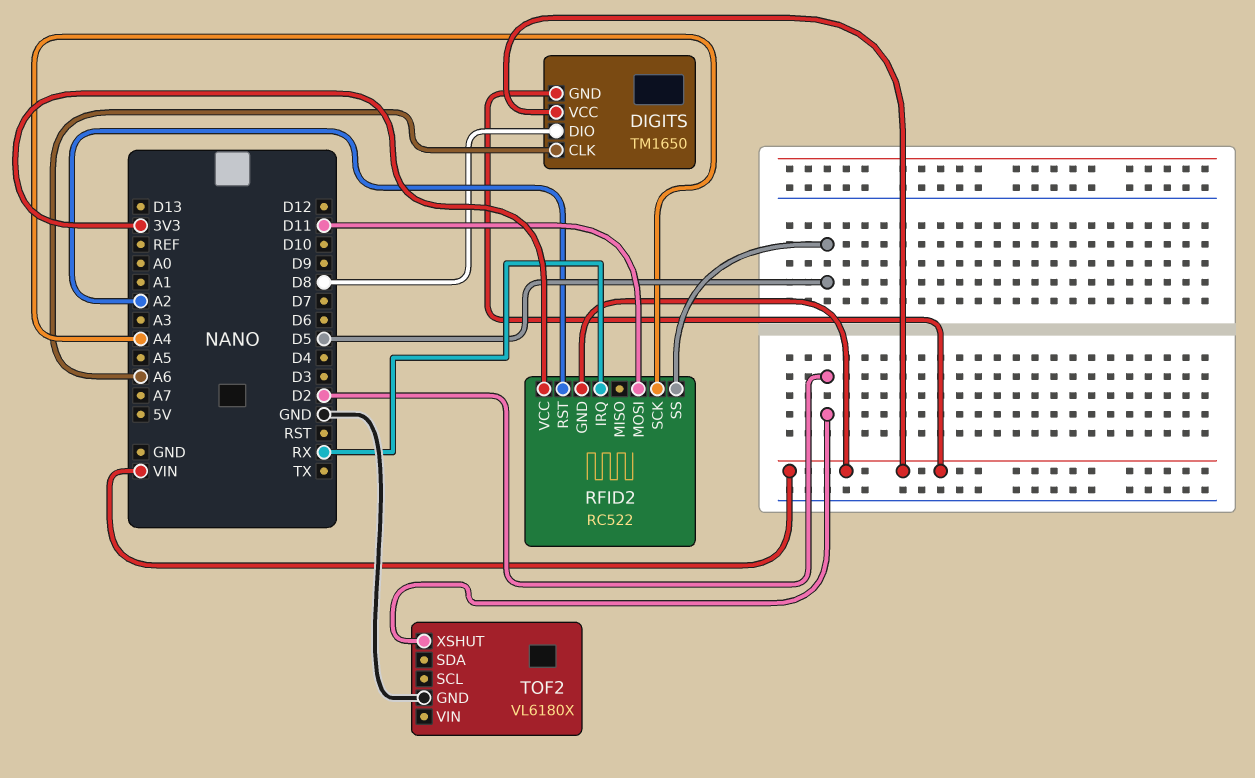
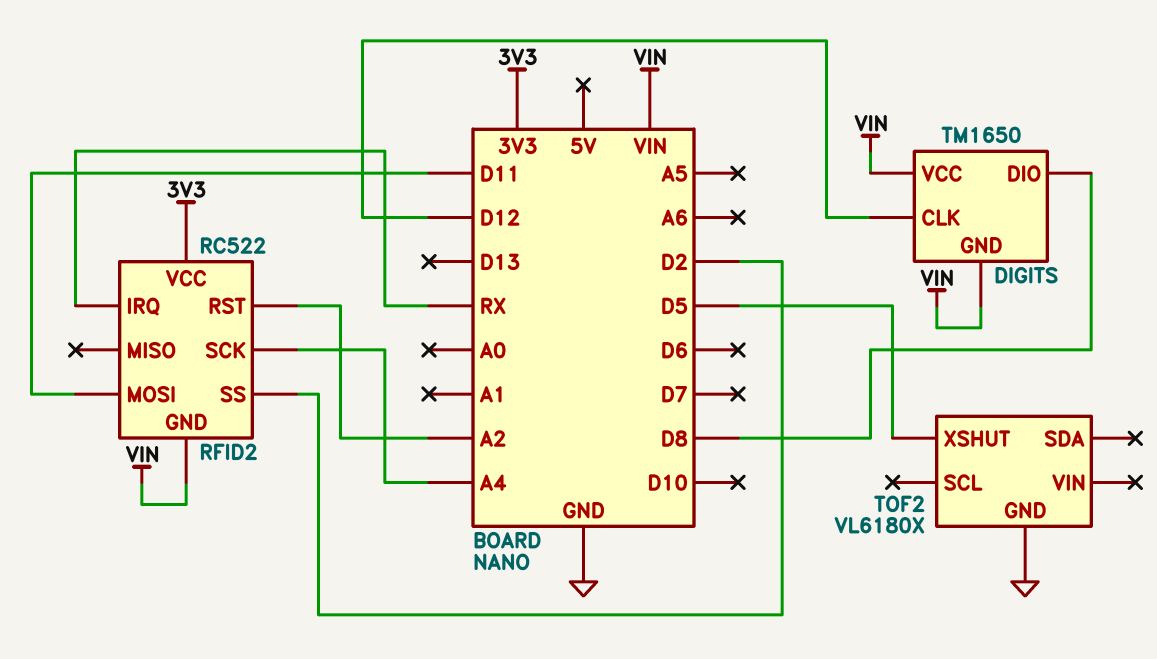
DIGITS pin CLK: A6 -> D12
RFID2 pin SS: D5 -> D2
TOF2 pin XSHUT: D2 -> D5

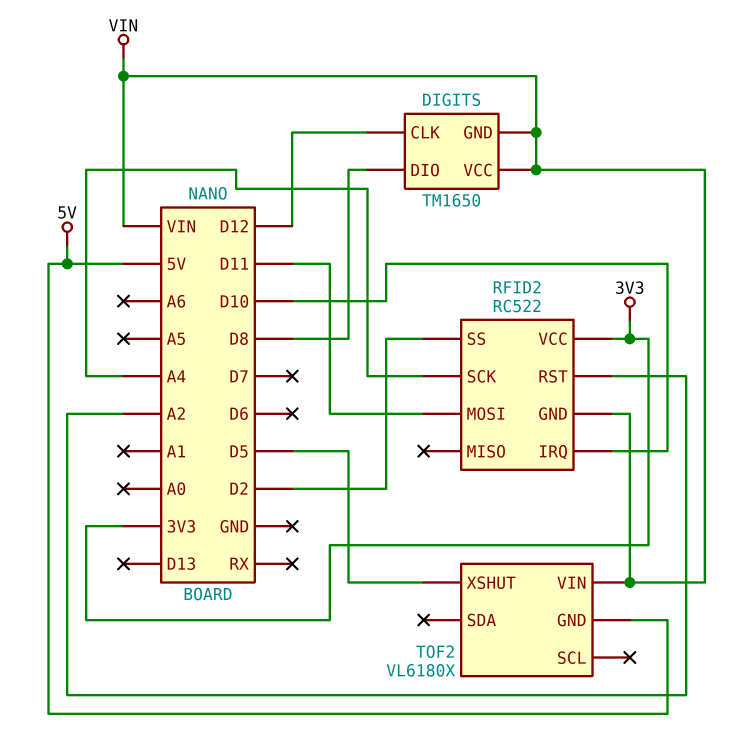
RFID2 pin IRQ: RX -> D10
TOF2 pin GND: GND -> 5V
TOF2 pin VIN: none -> VIN

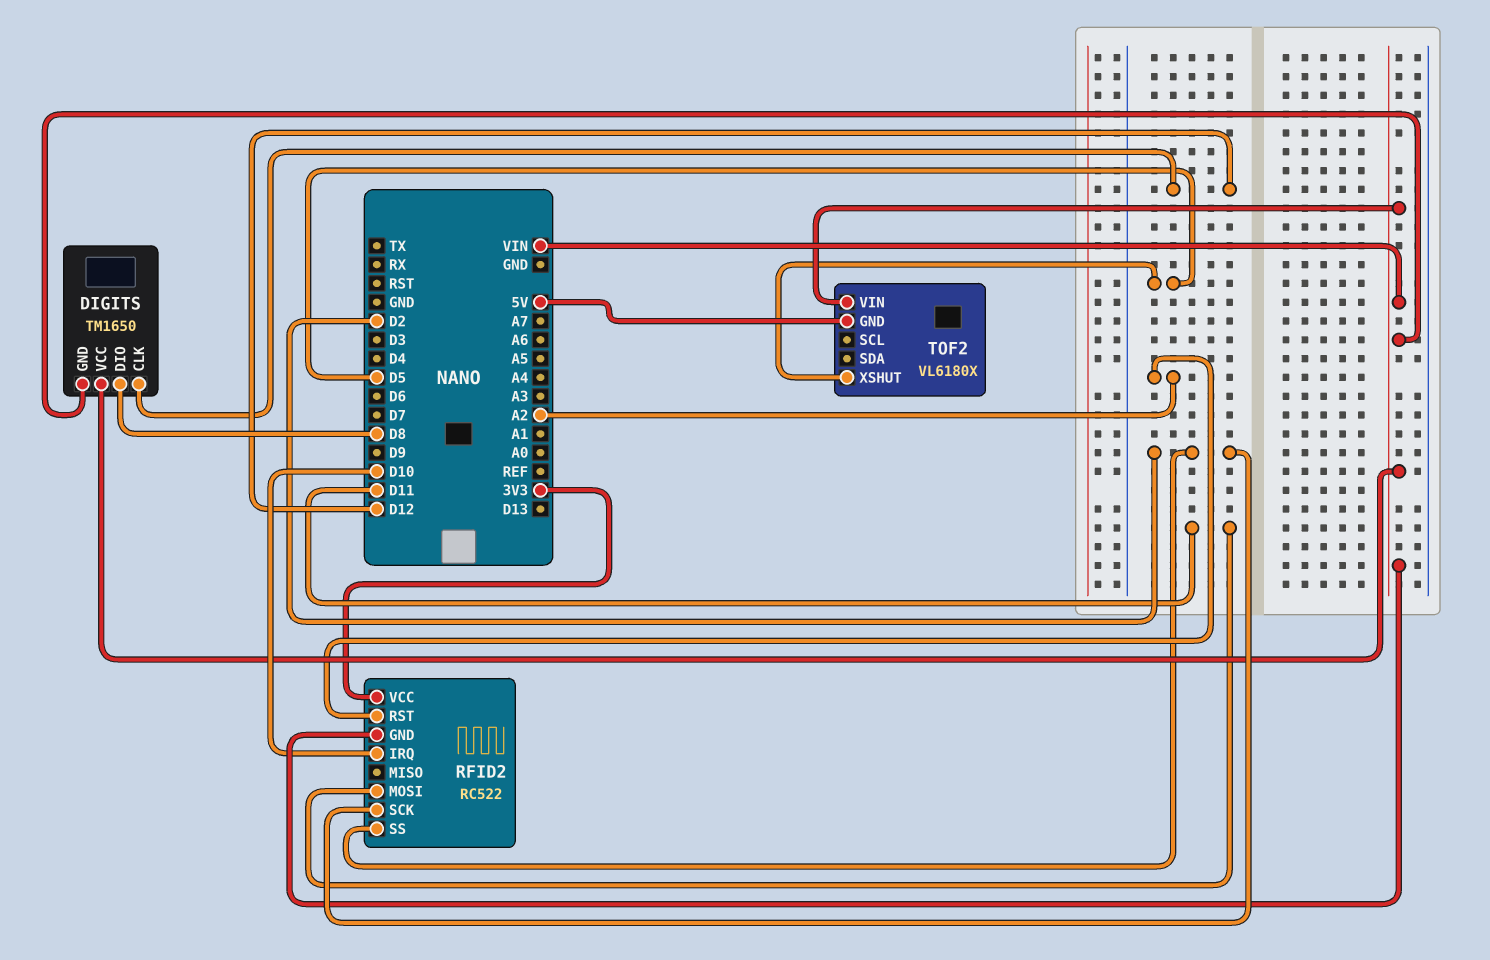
RFID2 pin SCK: A4 -> D2

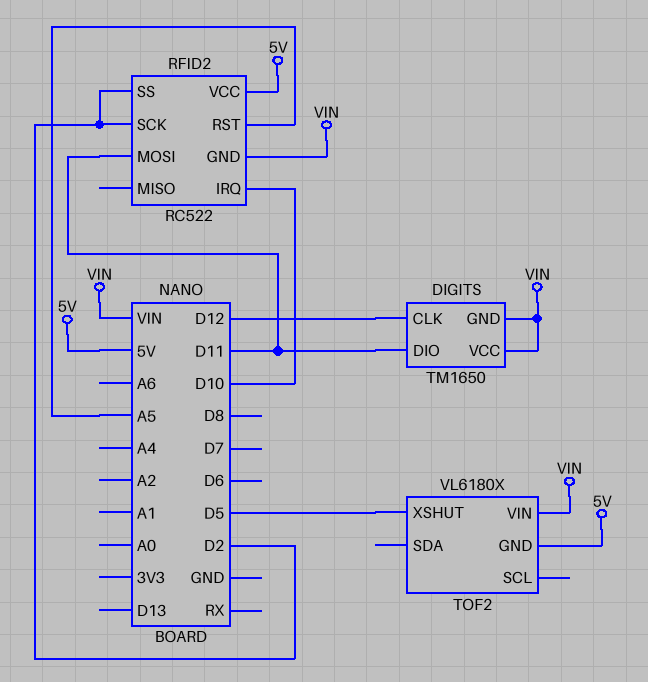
DIGITS pin DIO: D8 -> D11
RFID2 pin RST: A2 -> A5
RFID2 pin VCC: 3V3 -> 5V

